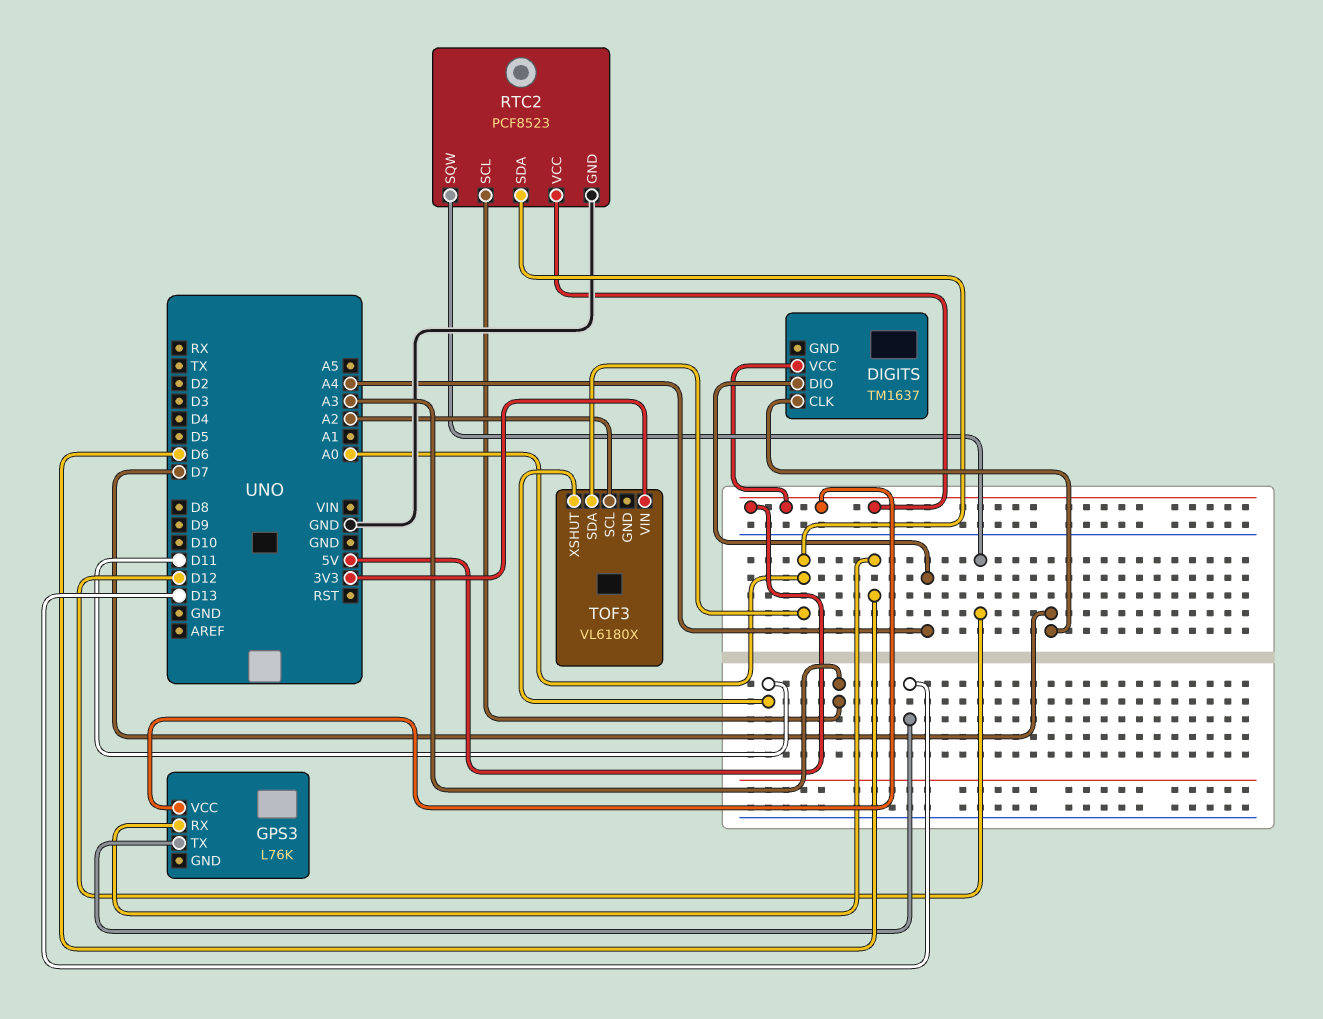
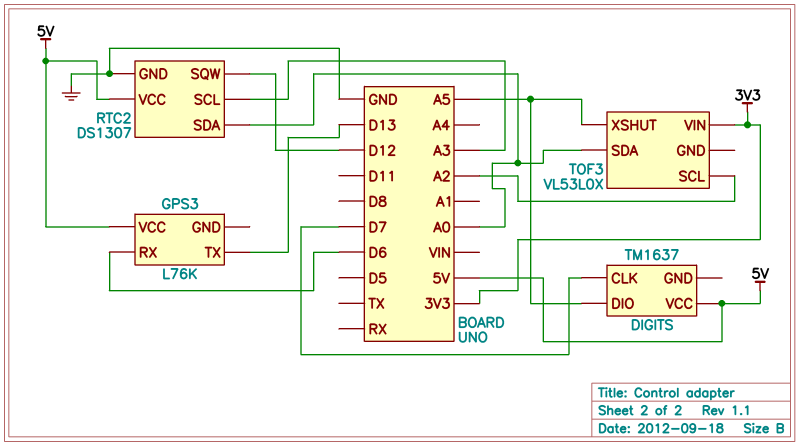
DIGITS pin DIO: A4 -> A5
RTC2: PCF8523 -> DS1307
TOF3: VL6180X -> VL53L0X
TOF3 pin XSHUT: D11 -> A5

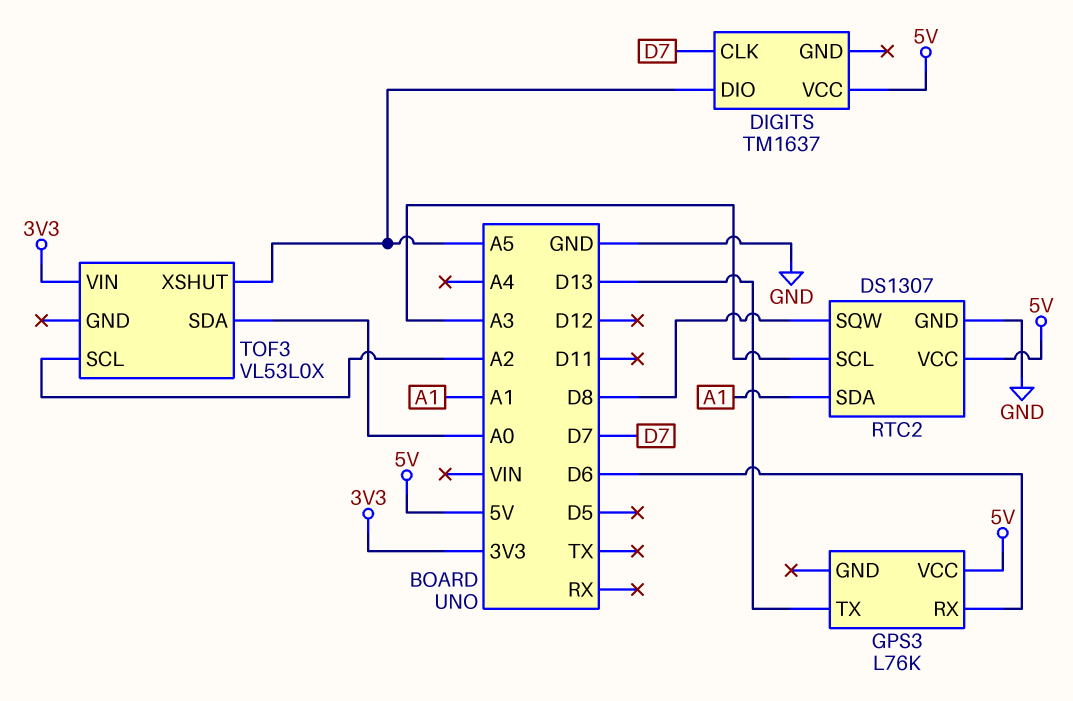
RTC2 pin SDA: A0 -> A1
RTC2 pin SQW: D12 -> D8

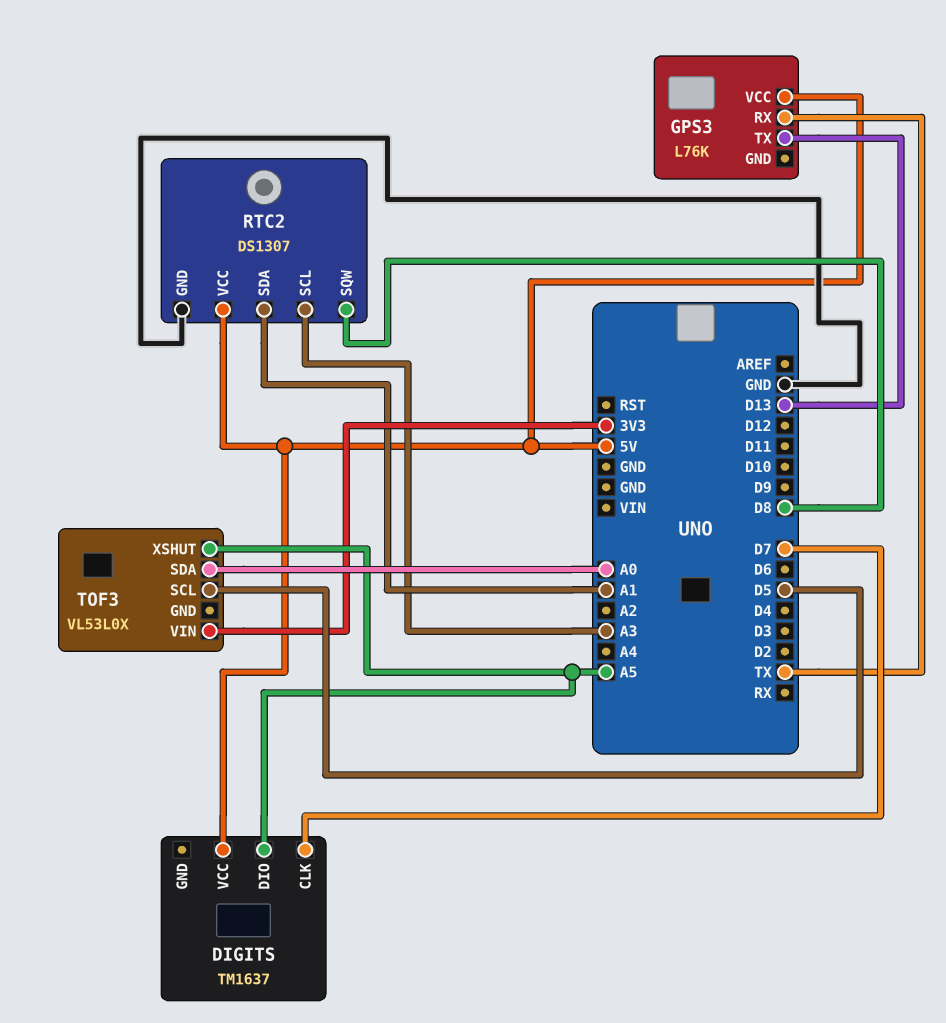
GPS3 pin RX: D6 -> TX
TOF3 pin SCL: A2 -> D5

